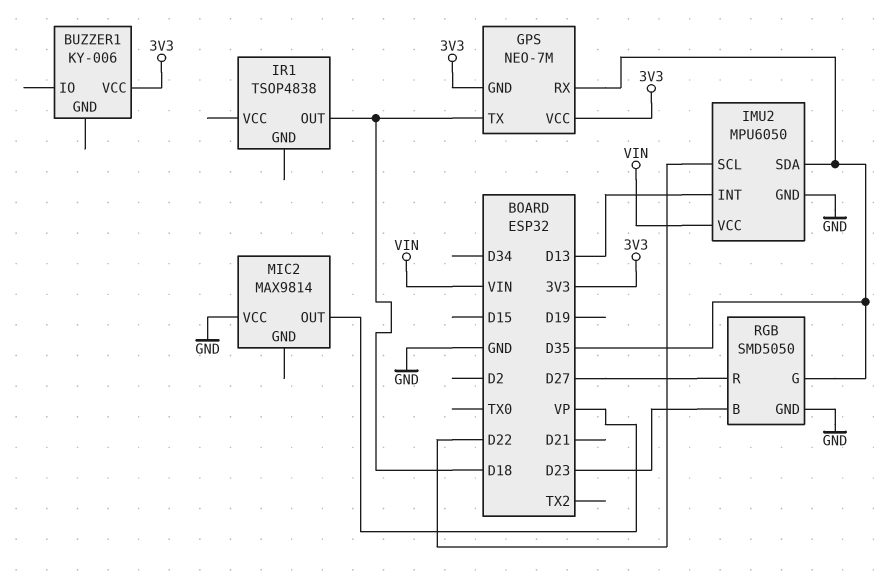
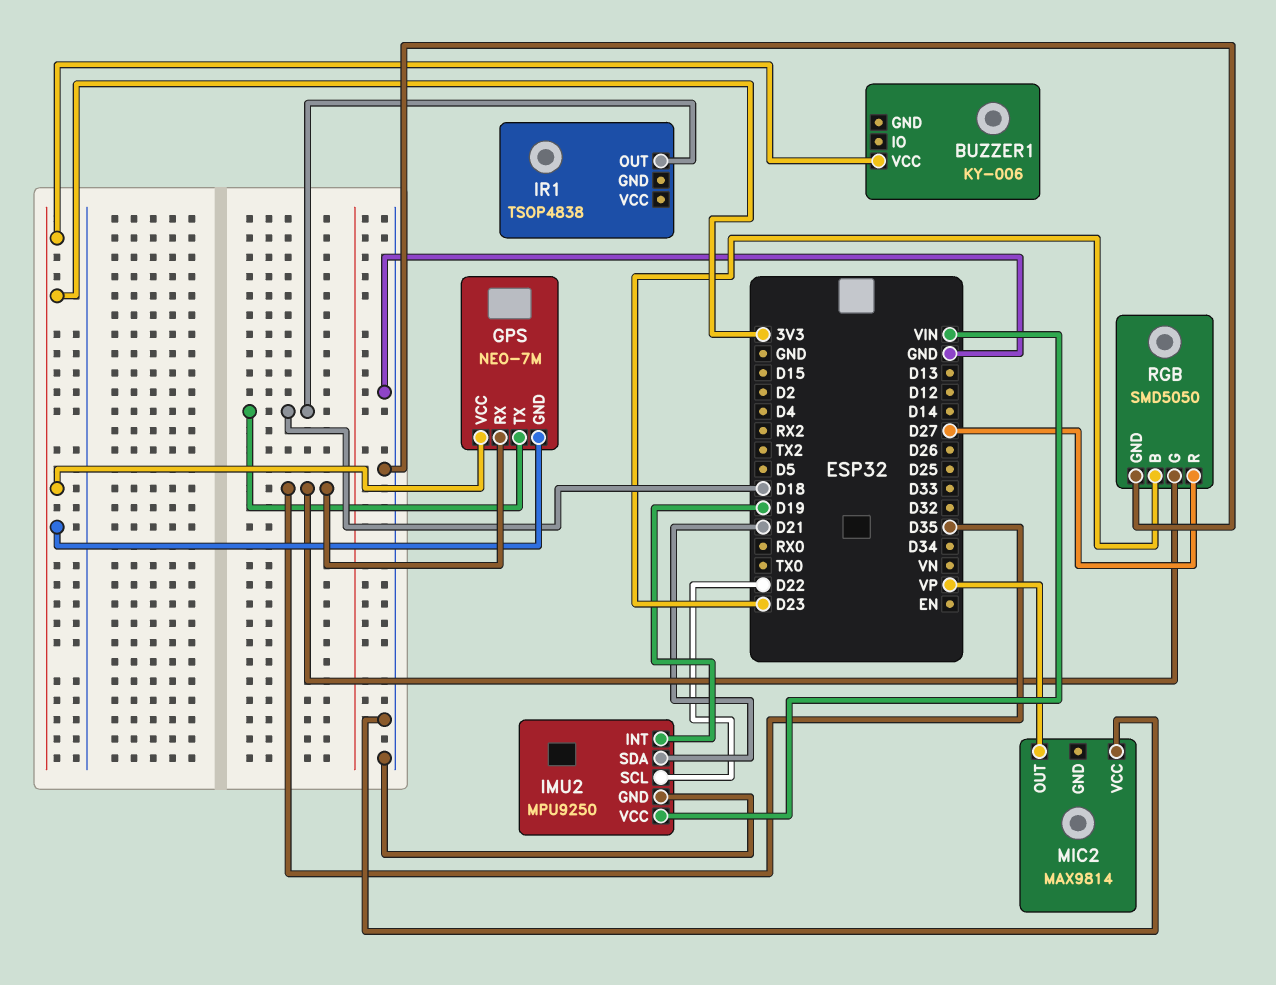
IMU2: MPU6050 -> MPU9250
IMU2 pin INT: D13 -> D19
IMU2 pin SDA: D35 -> D21

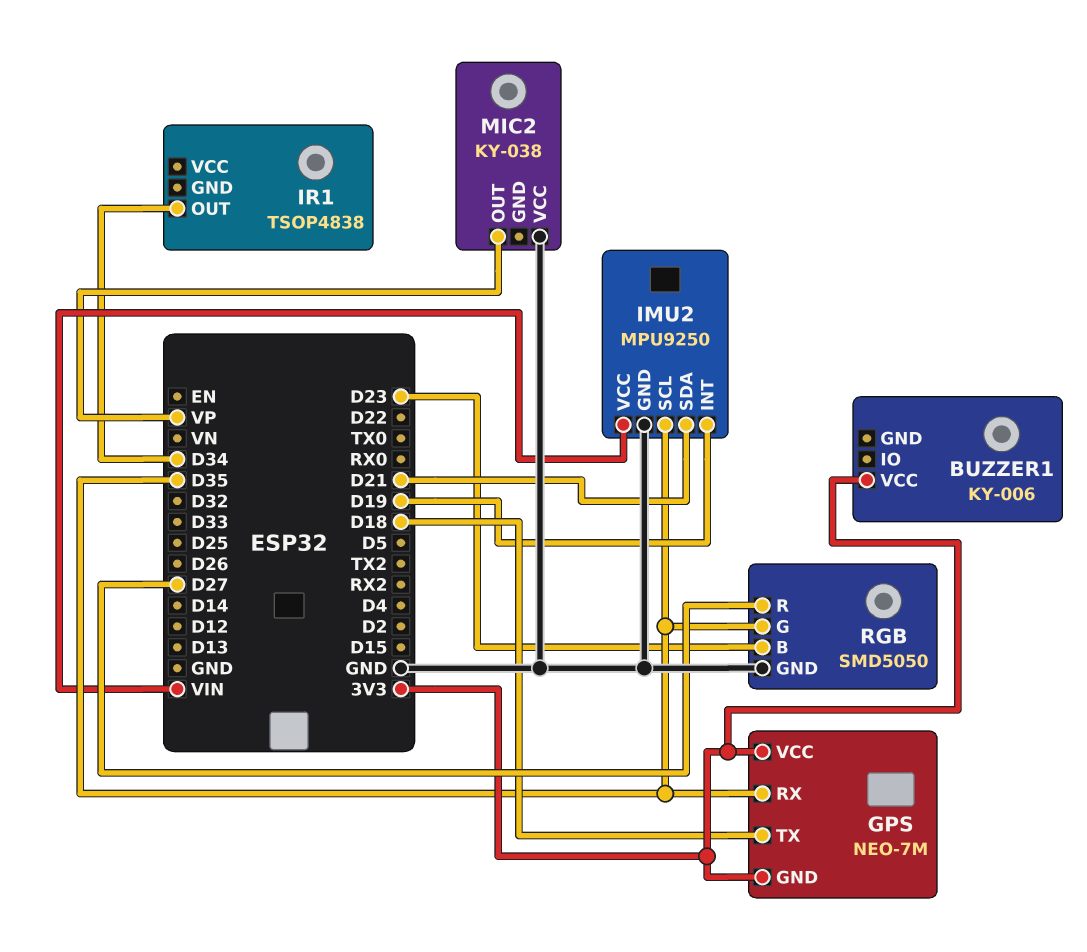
IMU2 pin SCL: D22 -> D35
IR1 pin OUT: D18 -> D34
MIC2: MAX9814 -> KY-038

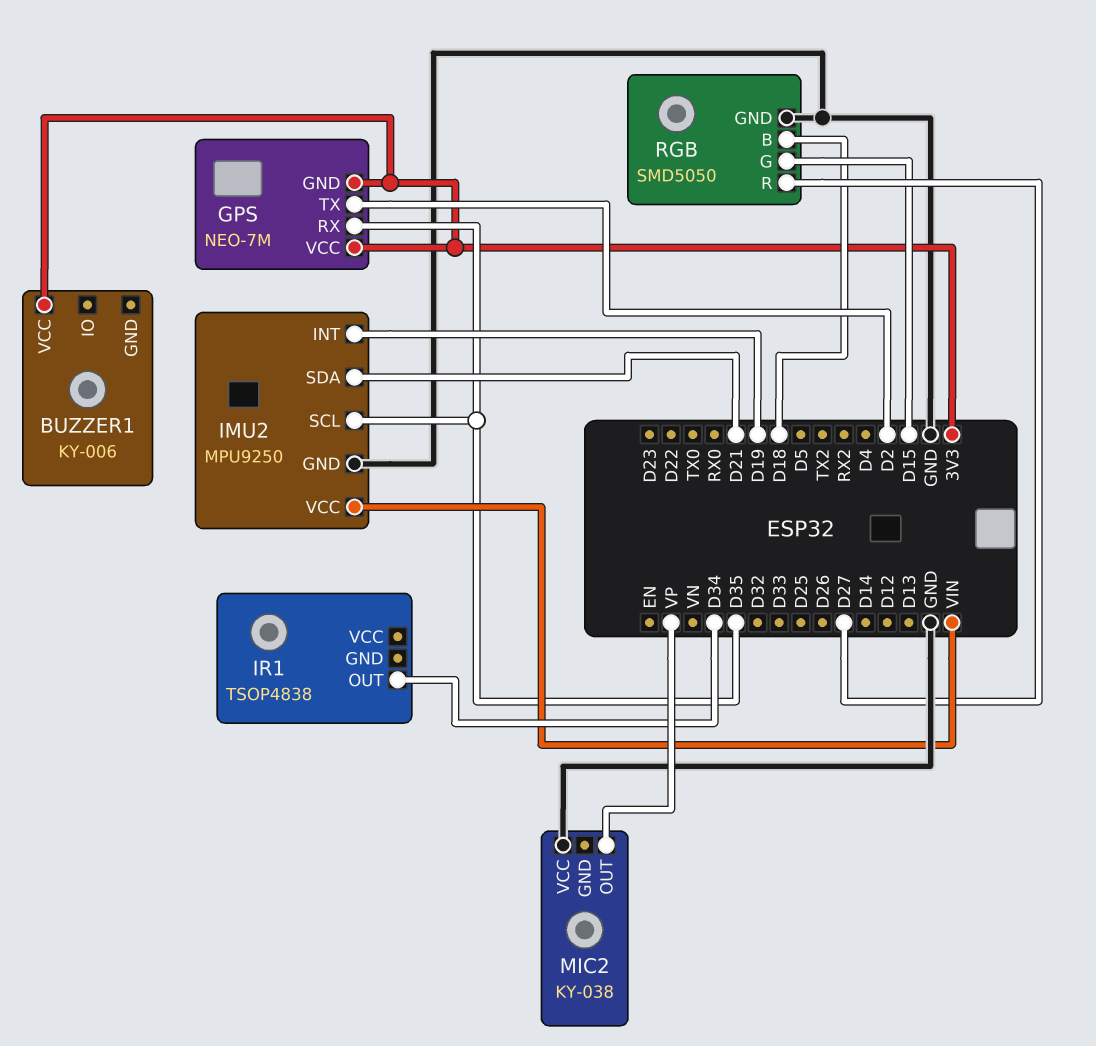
GPS pin TX: D18 -> D2
RGB pin B: D23 -> D18
RGB pin G: D35 -> D15

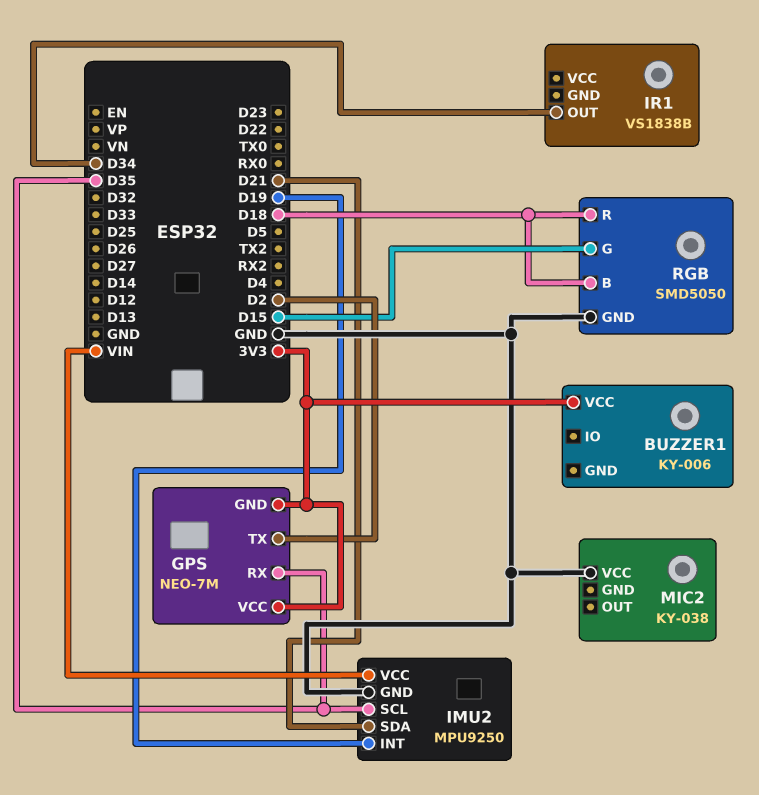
IR1: TSOP4838 -> VS1838B
MIC2 pin OUT: VP -> none
RGB pin R: D27 -> D18

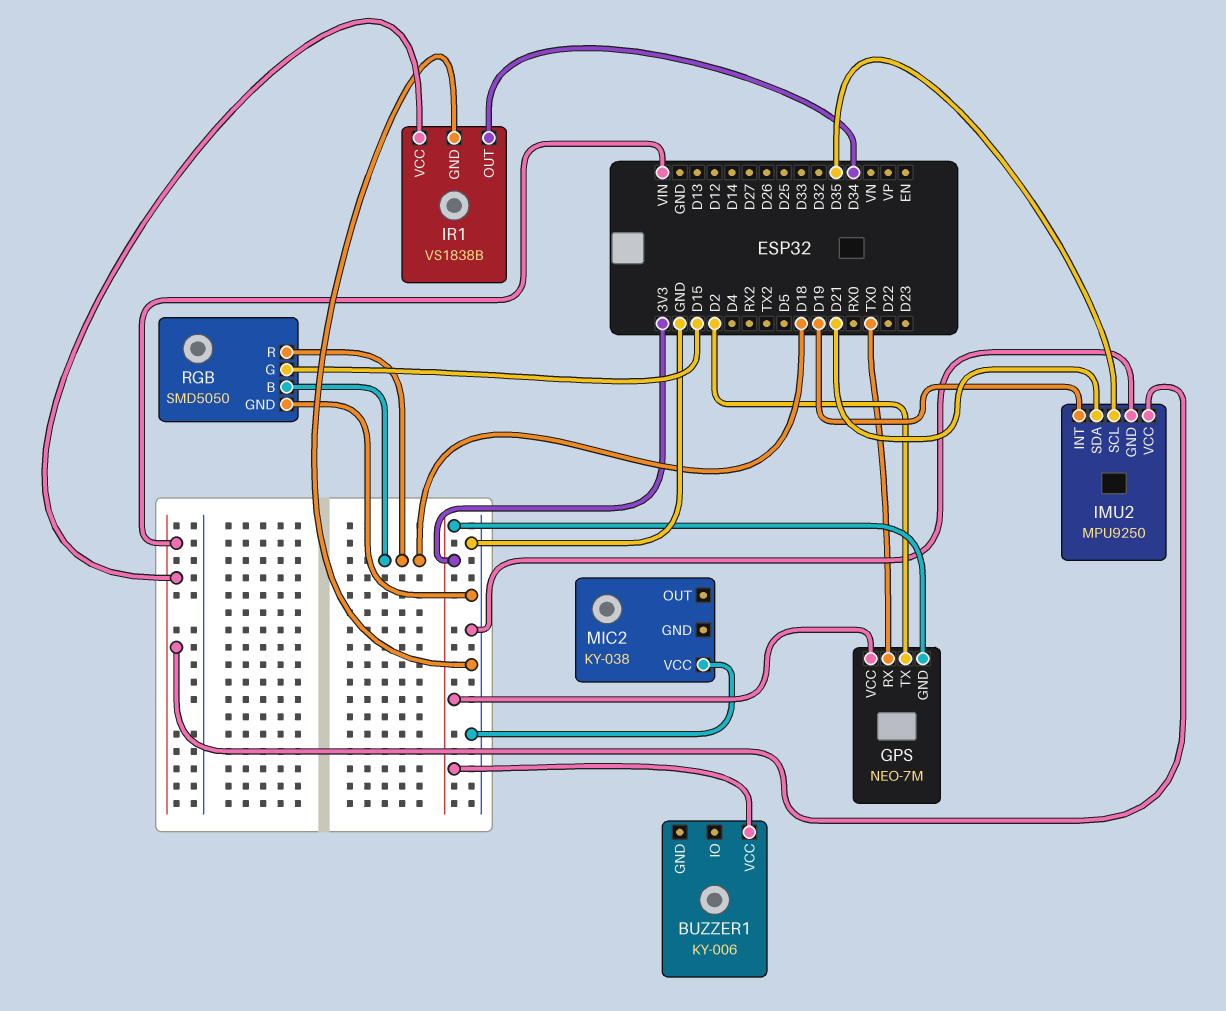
GPS pin RX: D35 -> TX0
IR1 pin GND: none -> GND
IR1 pin VCC: none -> VIN

